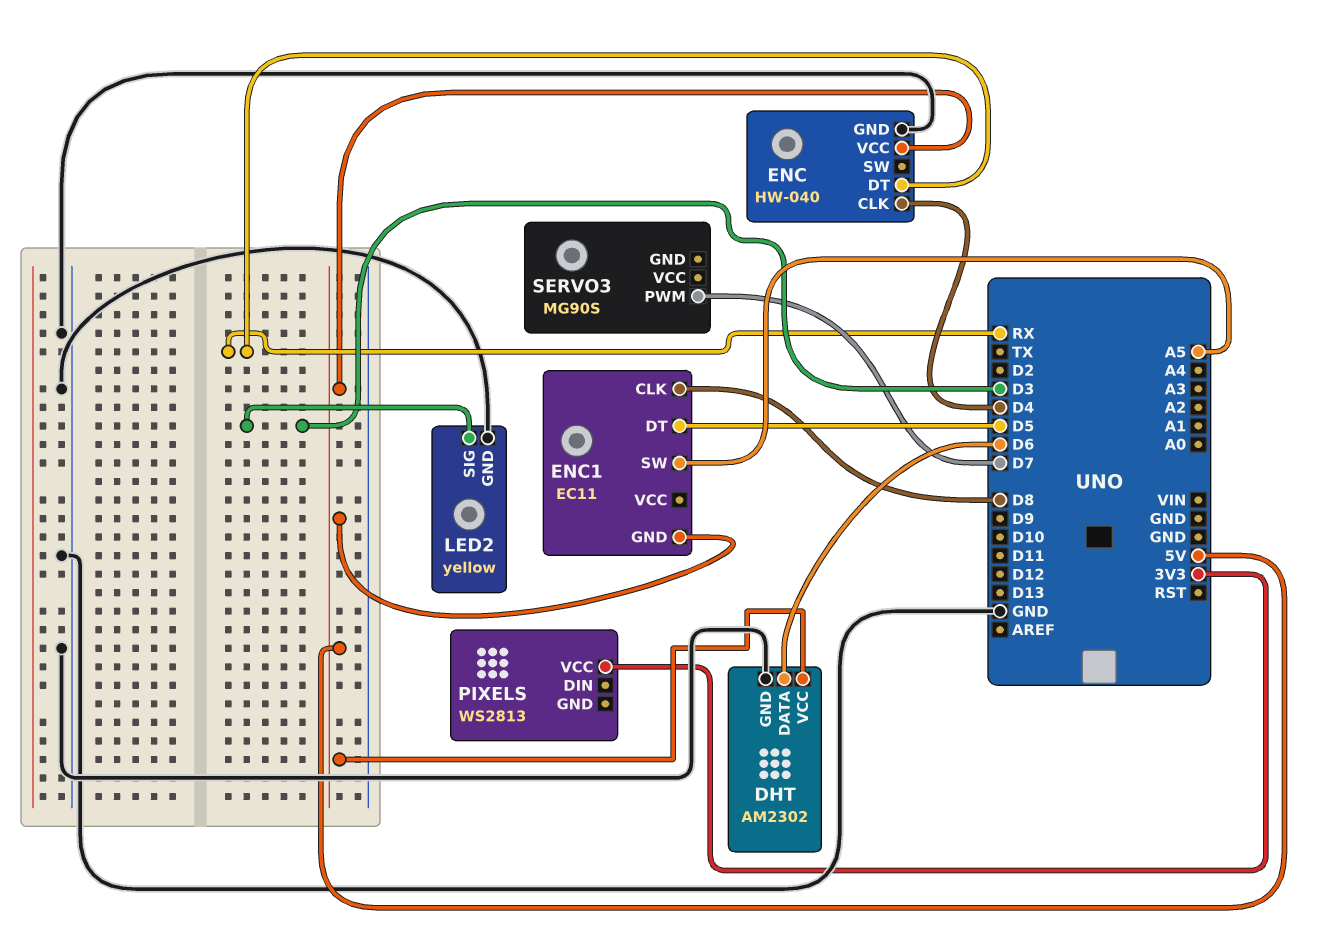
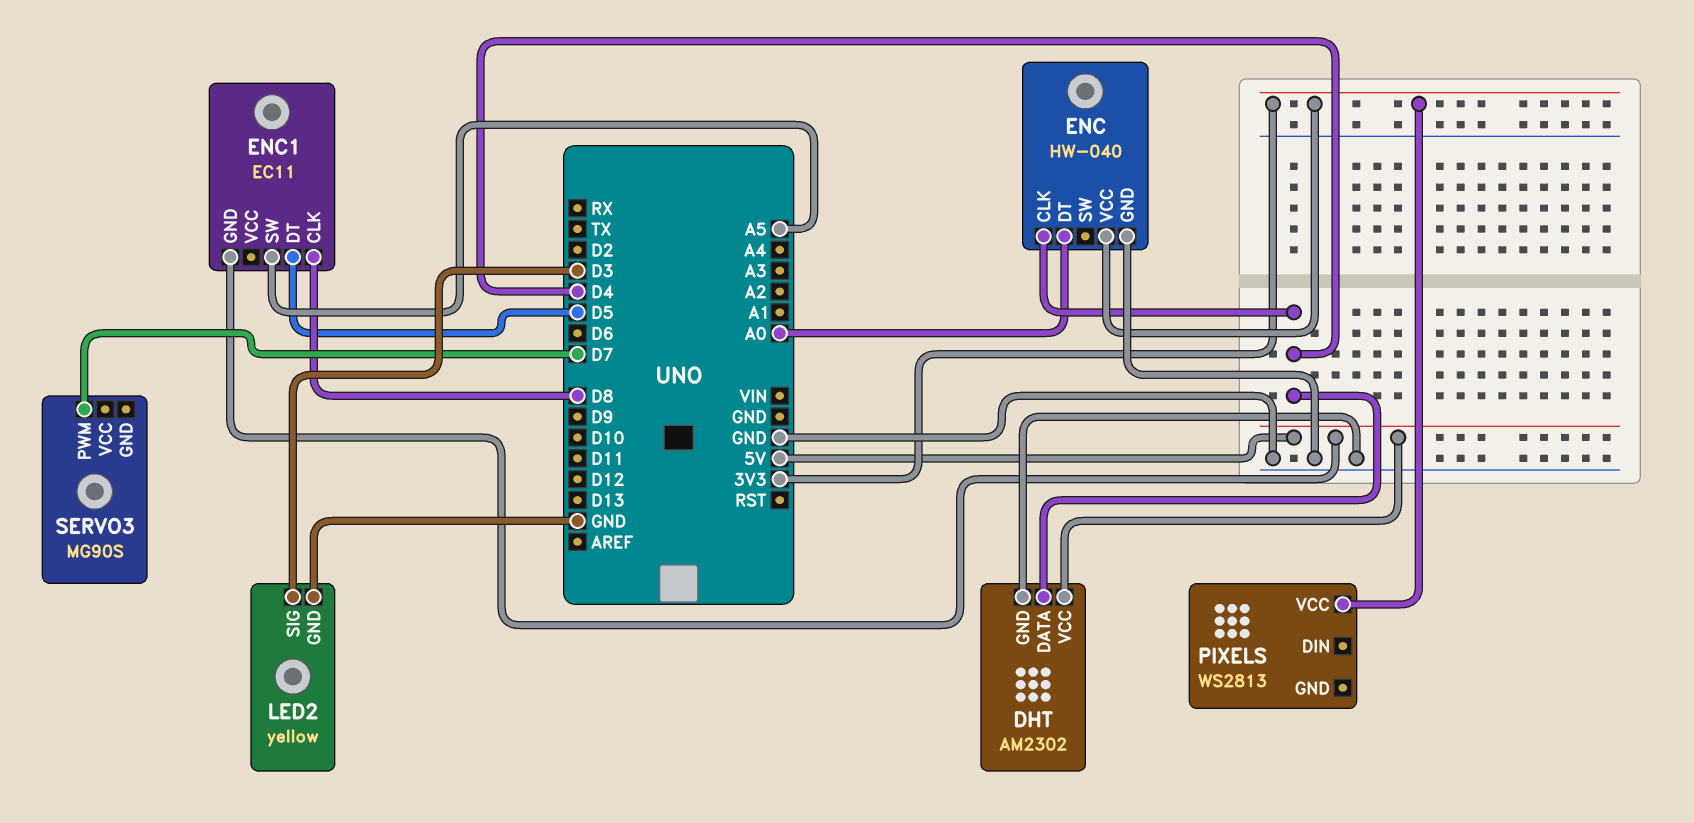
DHT pin DATA: D6 -> D4
ENC pin DT: RX -> A0
ENC pin VCC: 5V -> 3V3

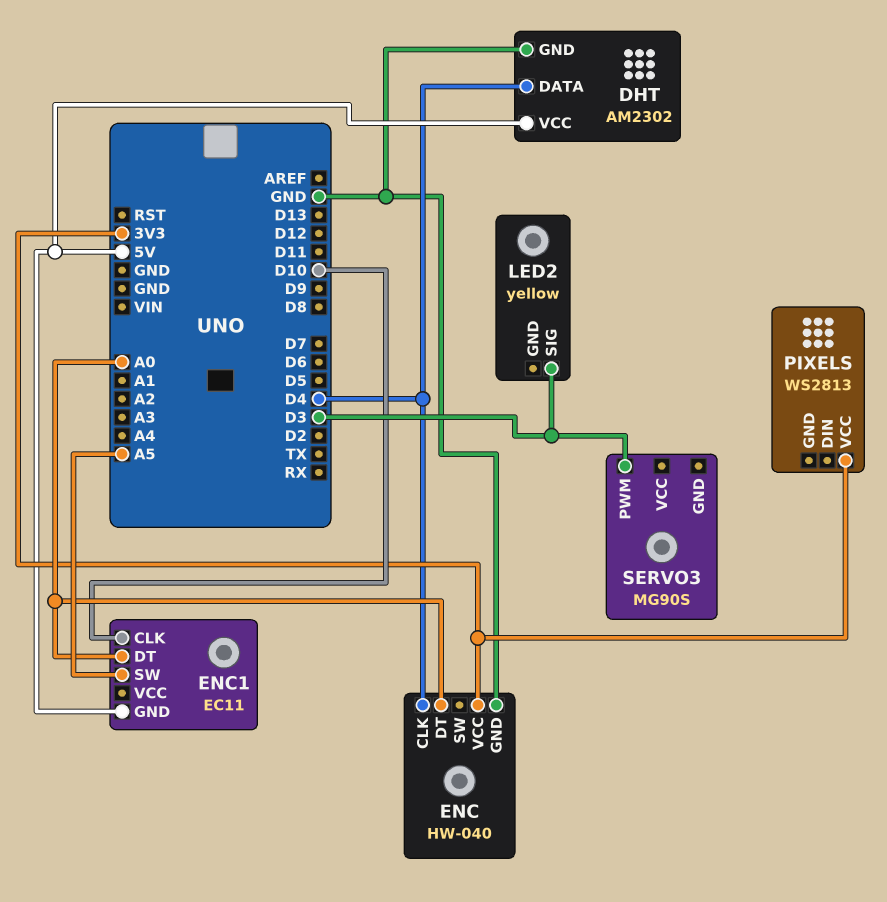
ENC1 pin CLK: D8 -> D10
ENC1 pin DT: D5 -> A0
LED2 pin GND: GND -> none
SERVO3 pin PWM: D7 -> D3

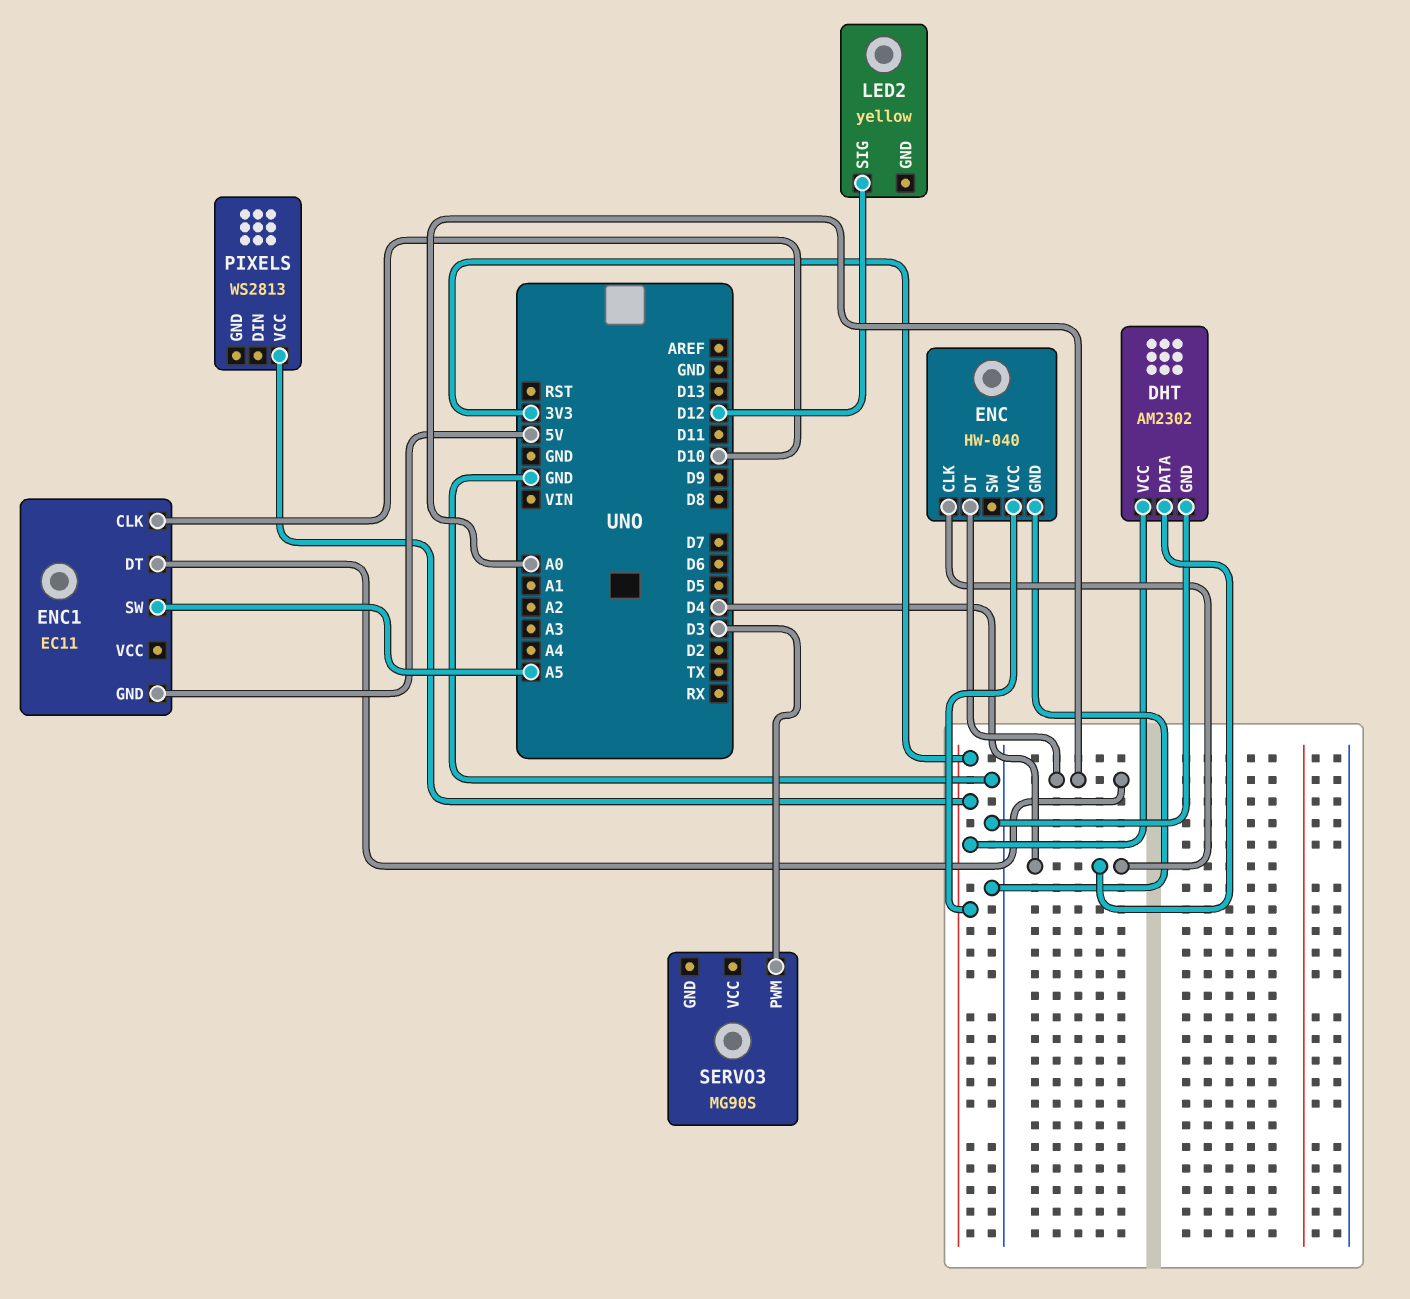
DHT pin VCC: 5V -> 3V3
LED2 pin SIG: D3 -> D12

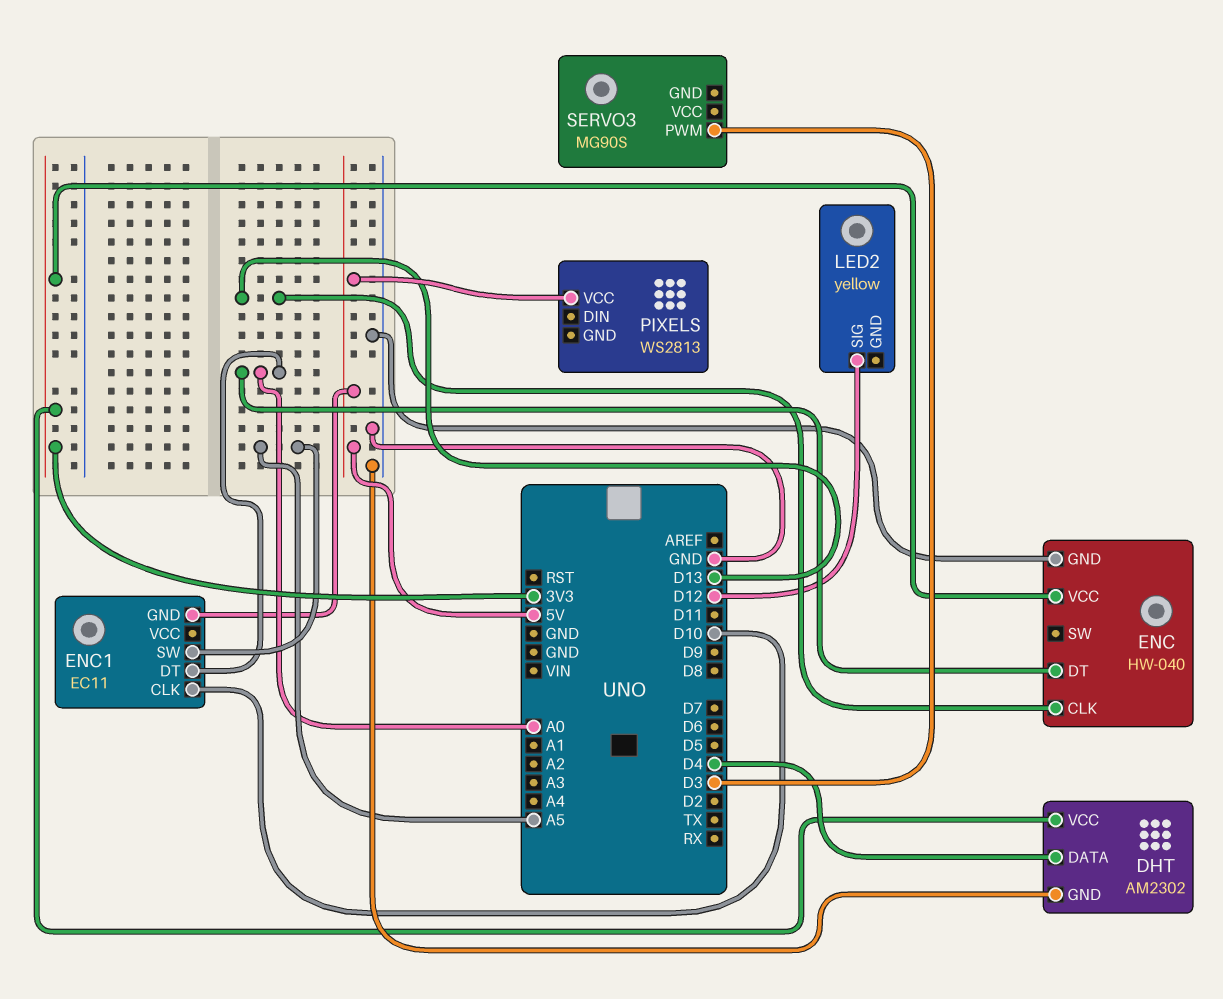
ENC pin CLK: D4 -> D13
PIXELS pin VCC: 3V3 -> 5V

